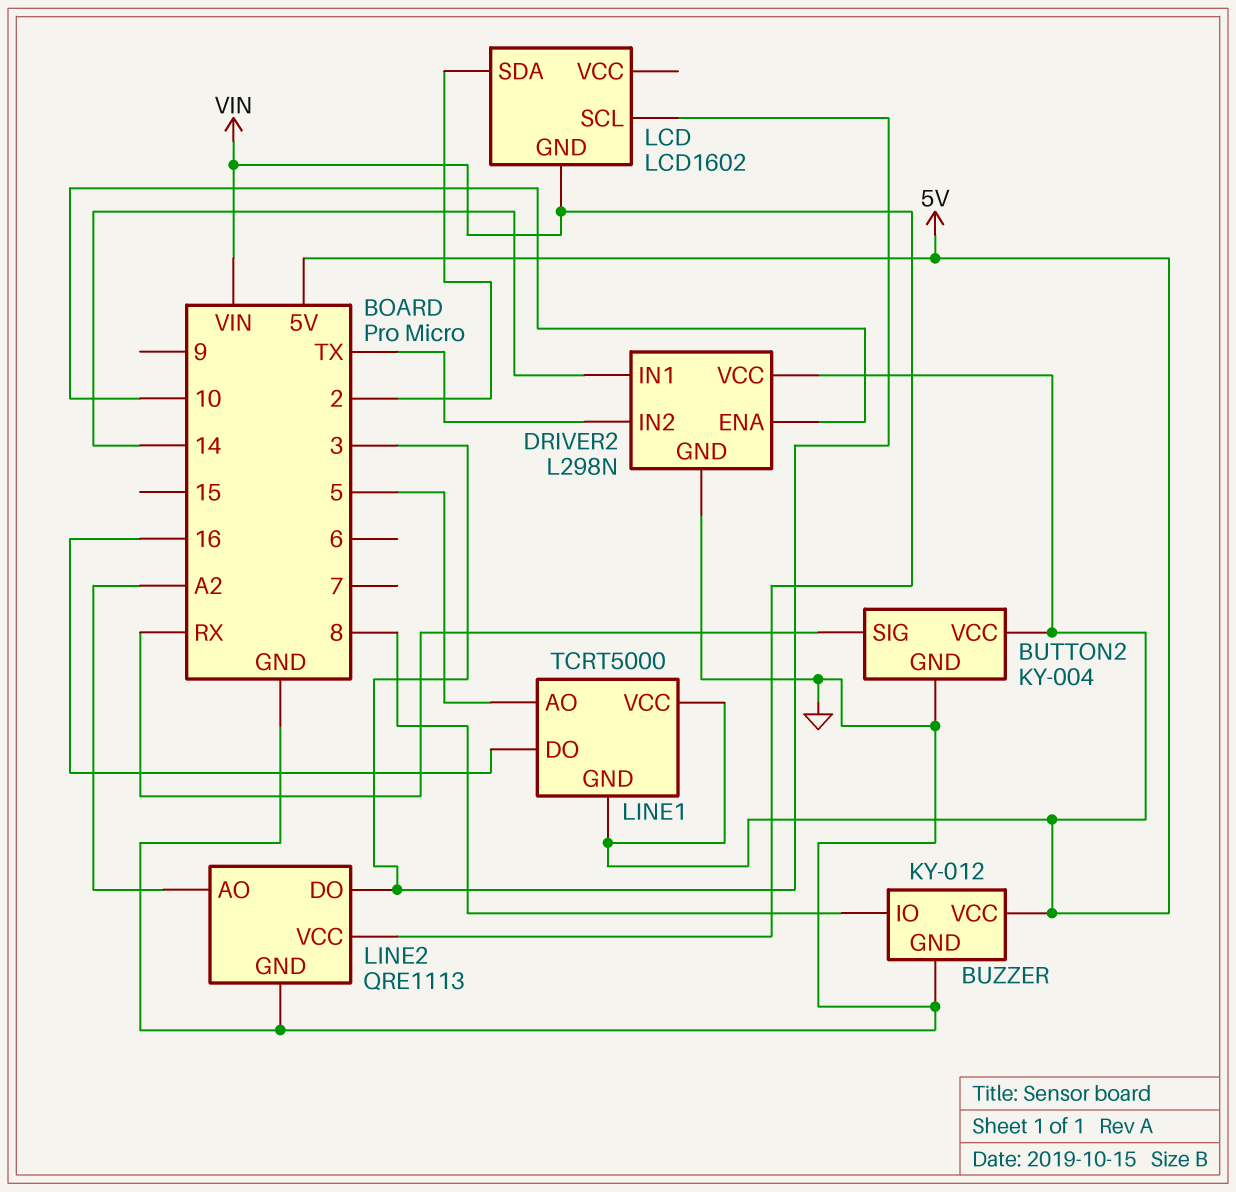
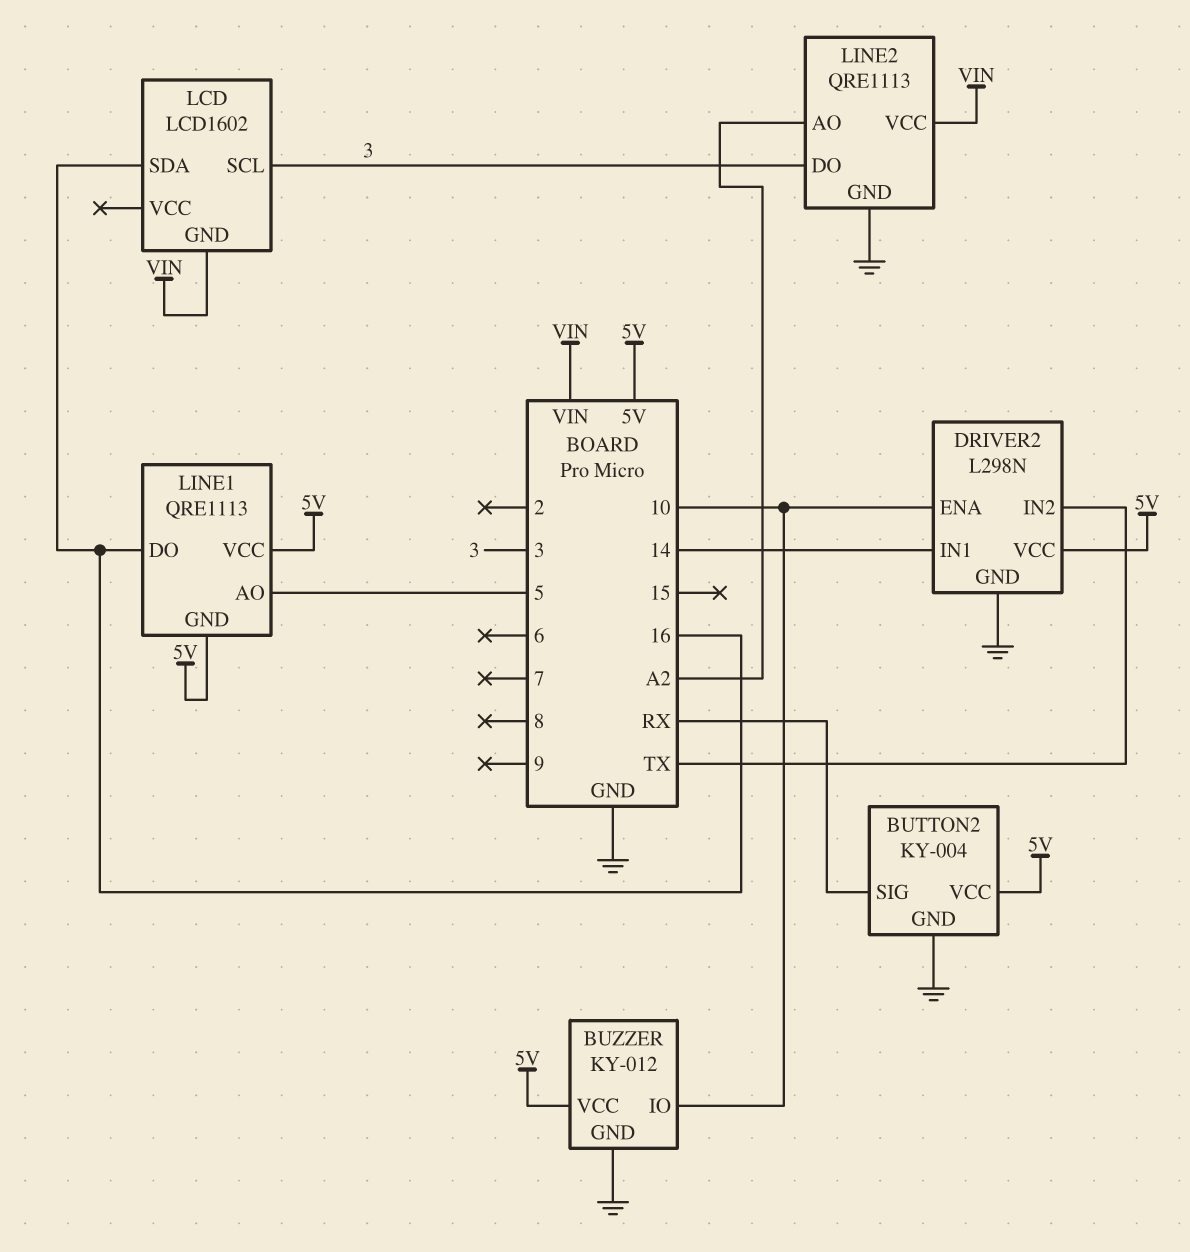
BUZZER pin IO: 8 -> 10
LCD pin SDA: 2 -> 16
LINE1: TCRT5000 -> QRE1113

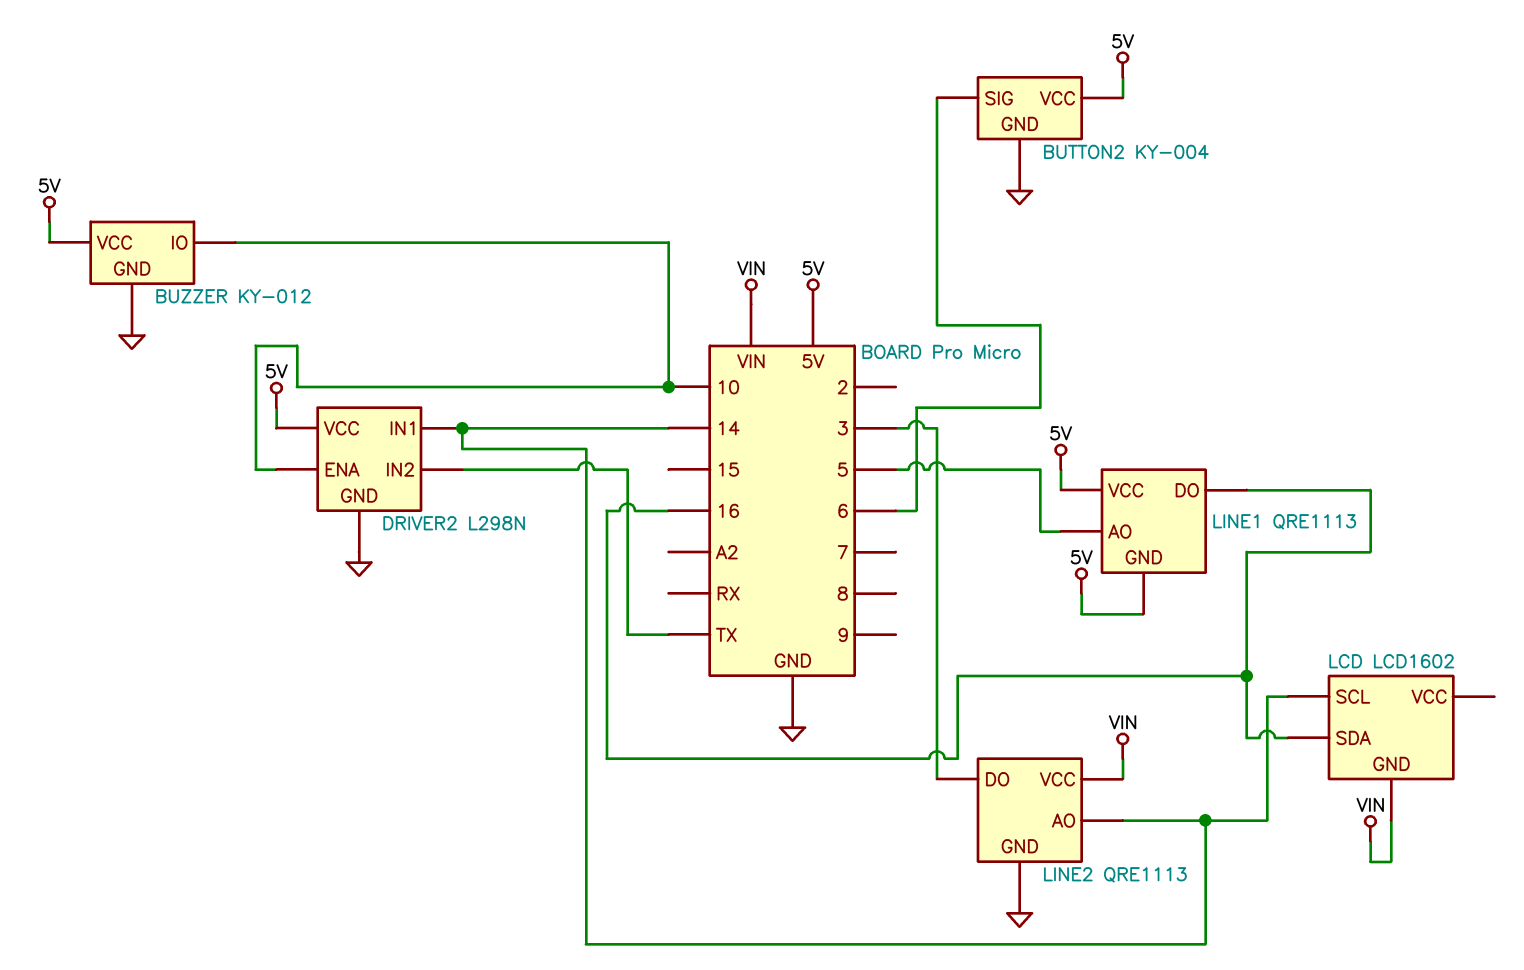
BUTTON2 pin SIG: RX -> 6
LCD pin SCL: 3 -> 14
LINE2 pin AO: A2 -> 14

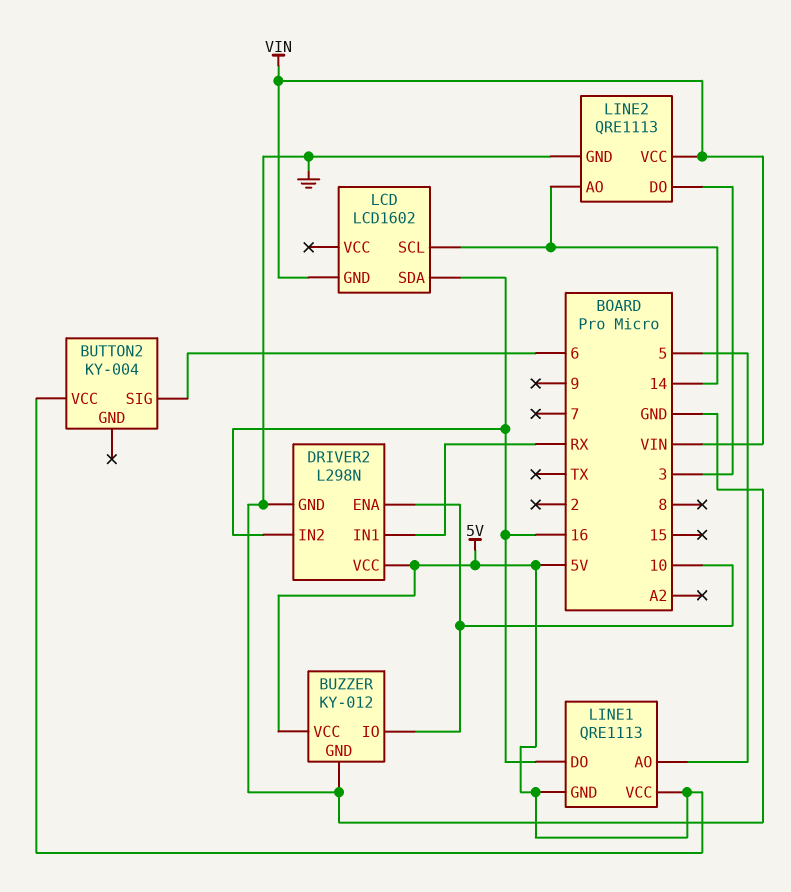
BUTTON2 pin GND: GND -> none
DRIVER2 pin IN1: 14 -> RX
DRIVER2 pin IN2: TX -> 16

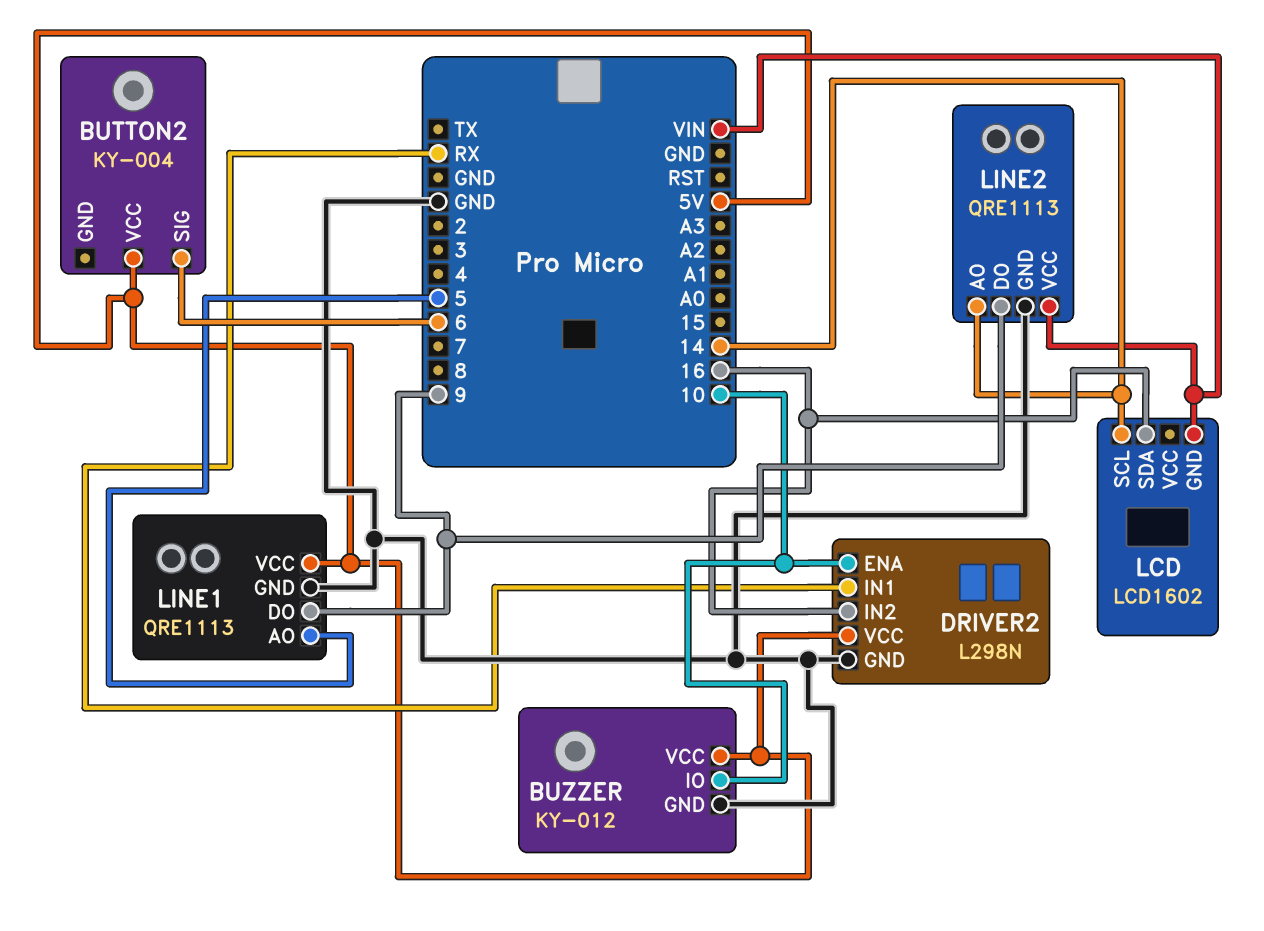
LINE1 pin DO: 16 -> 9
LINE1 pin GND: 5V -> GND
LINE2 pin DO: 3 -> 9

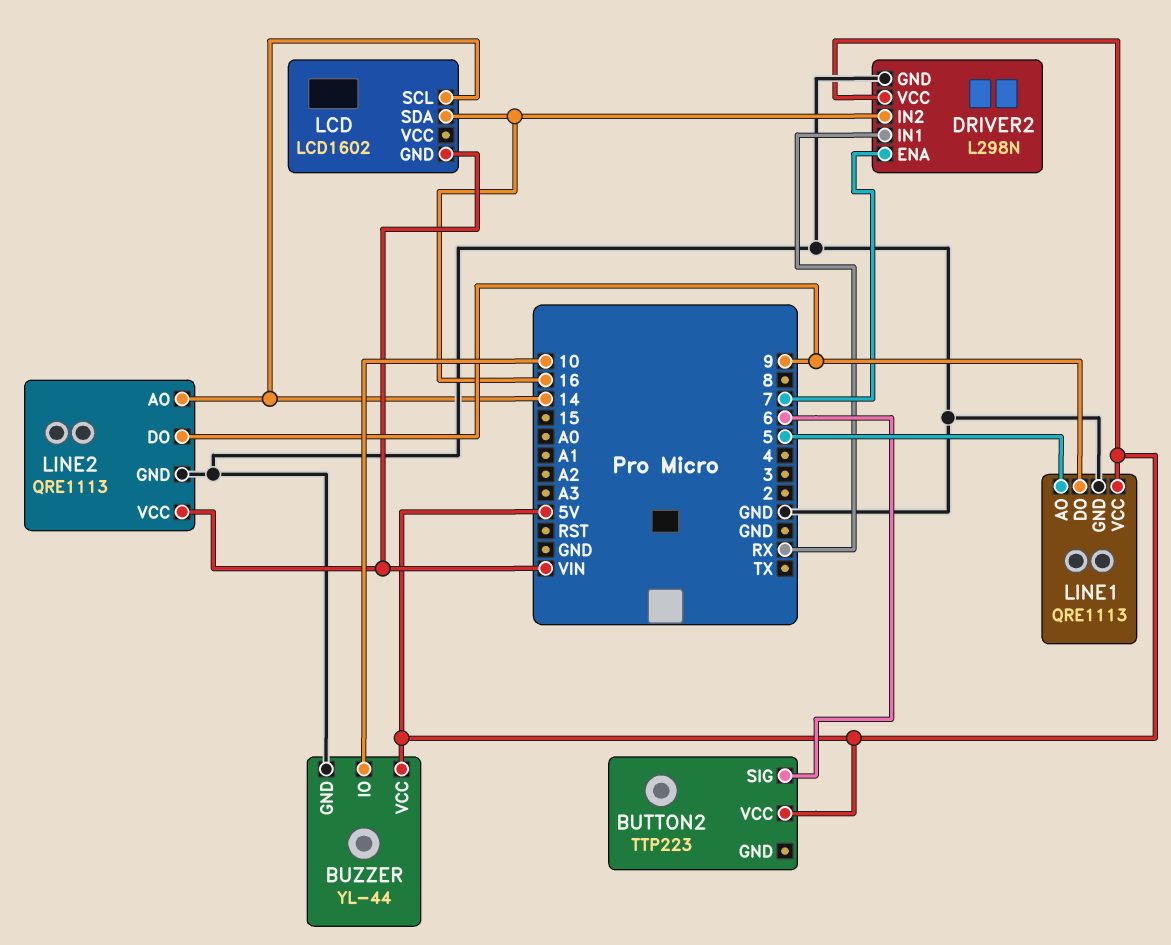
BUTTON2: KY-004 -> TTP223
BUZZER: KY-012 -> YL-44
DRIVER2 pin ENA: 10 -> 7

